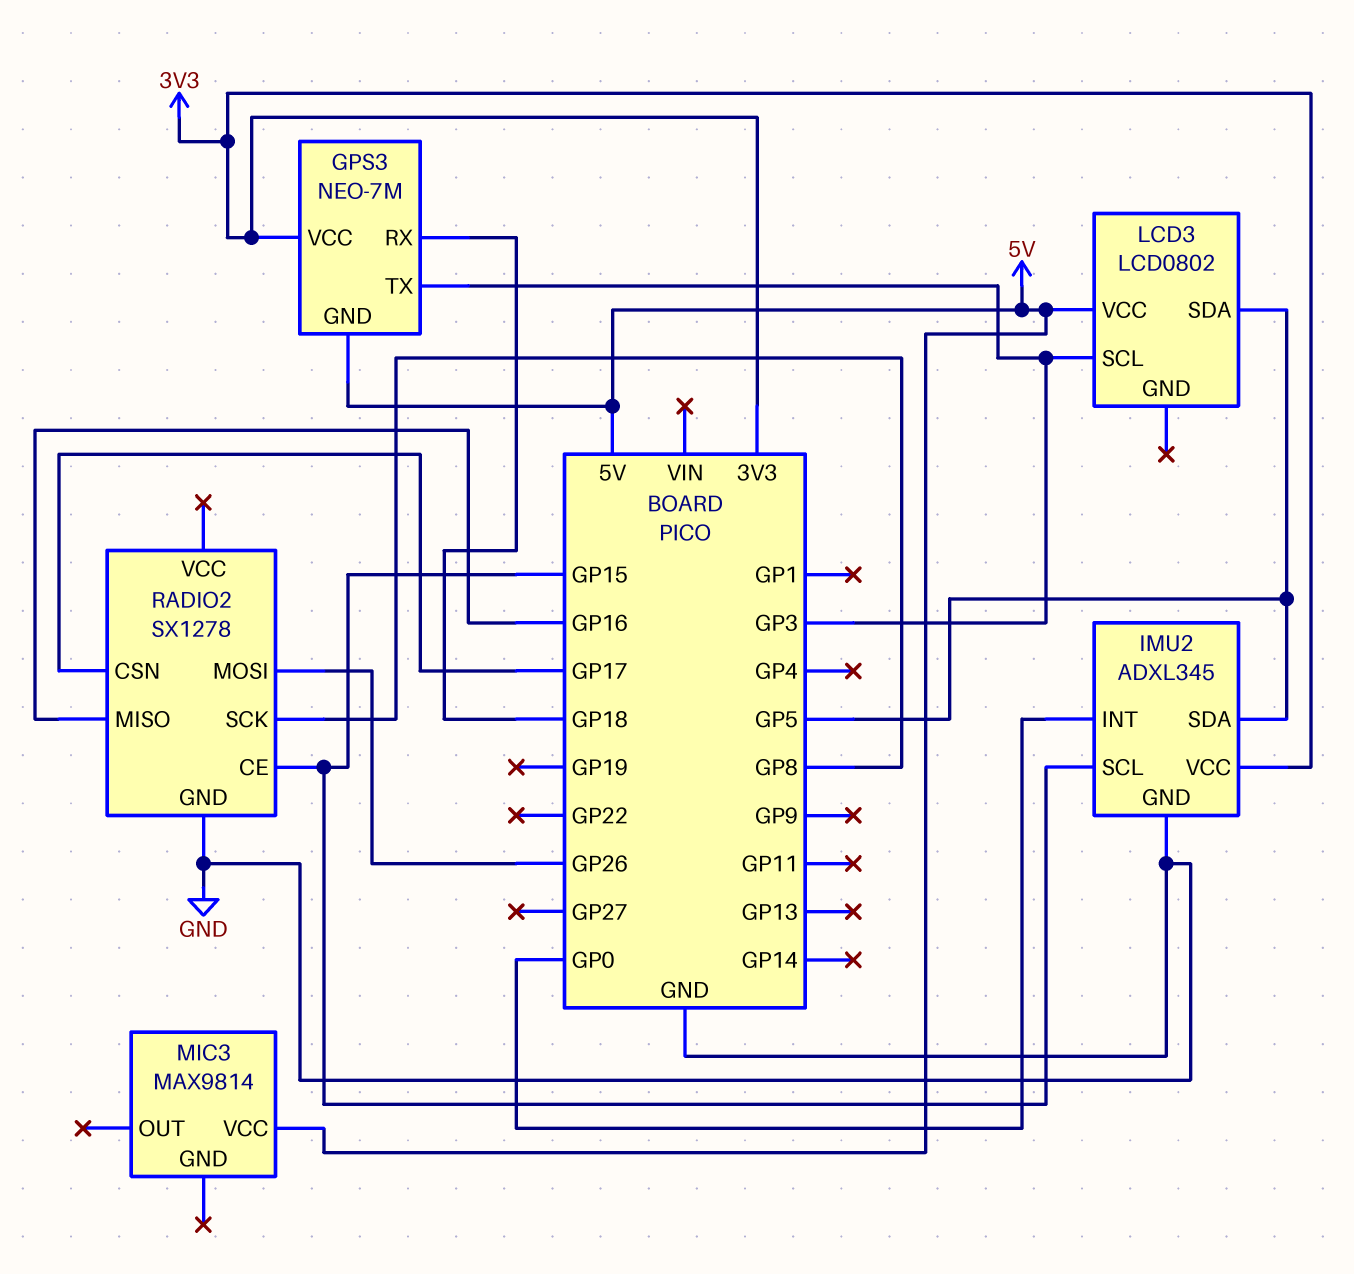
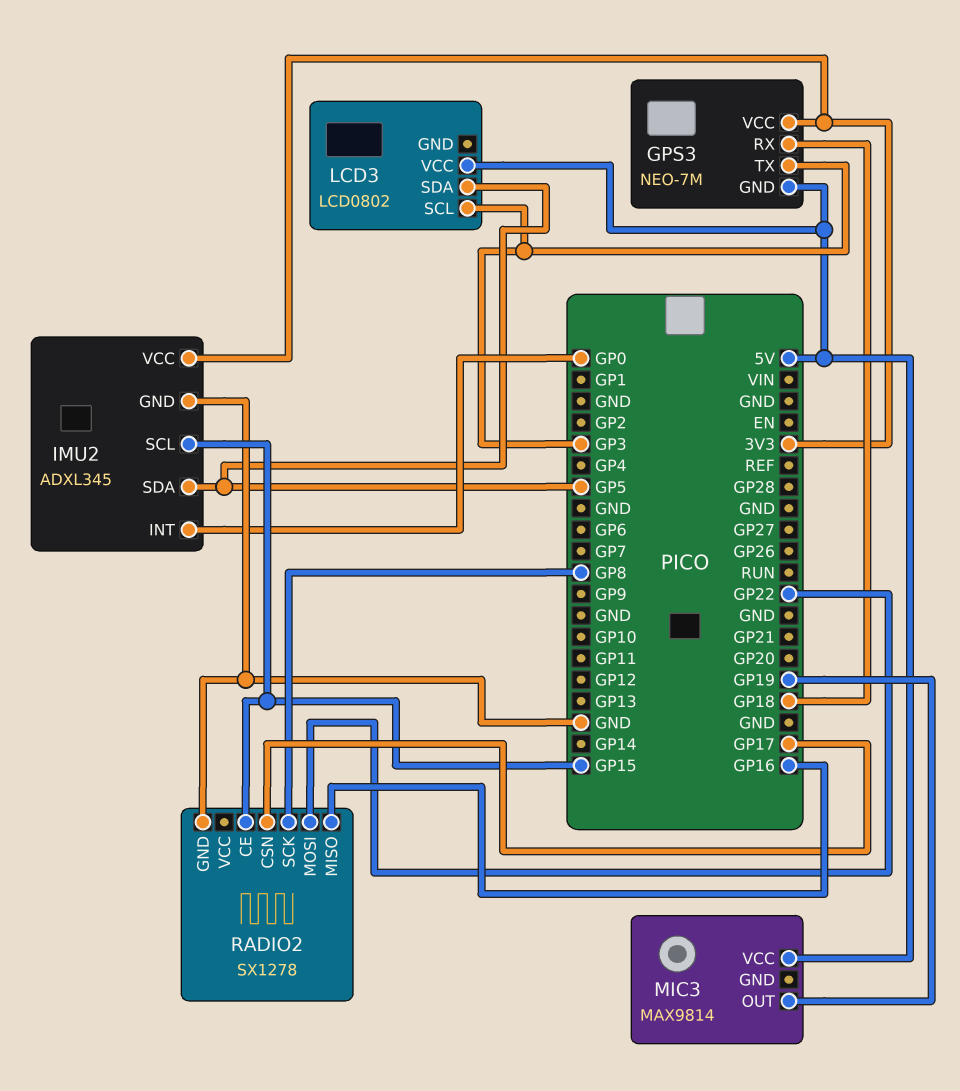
MIC3 pin OUT: none -> GP19
RADIO2 pin MOSI: GP26 -> GP22

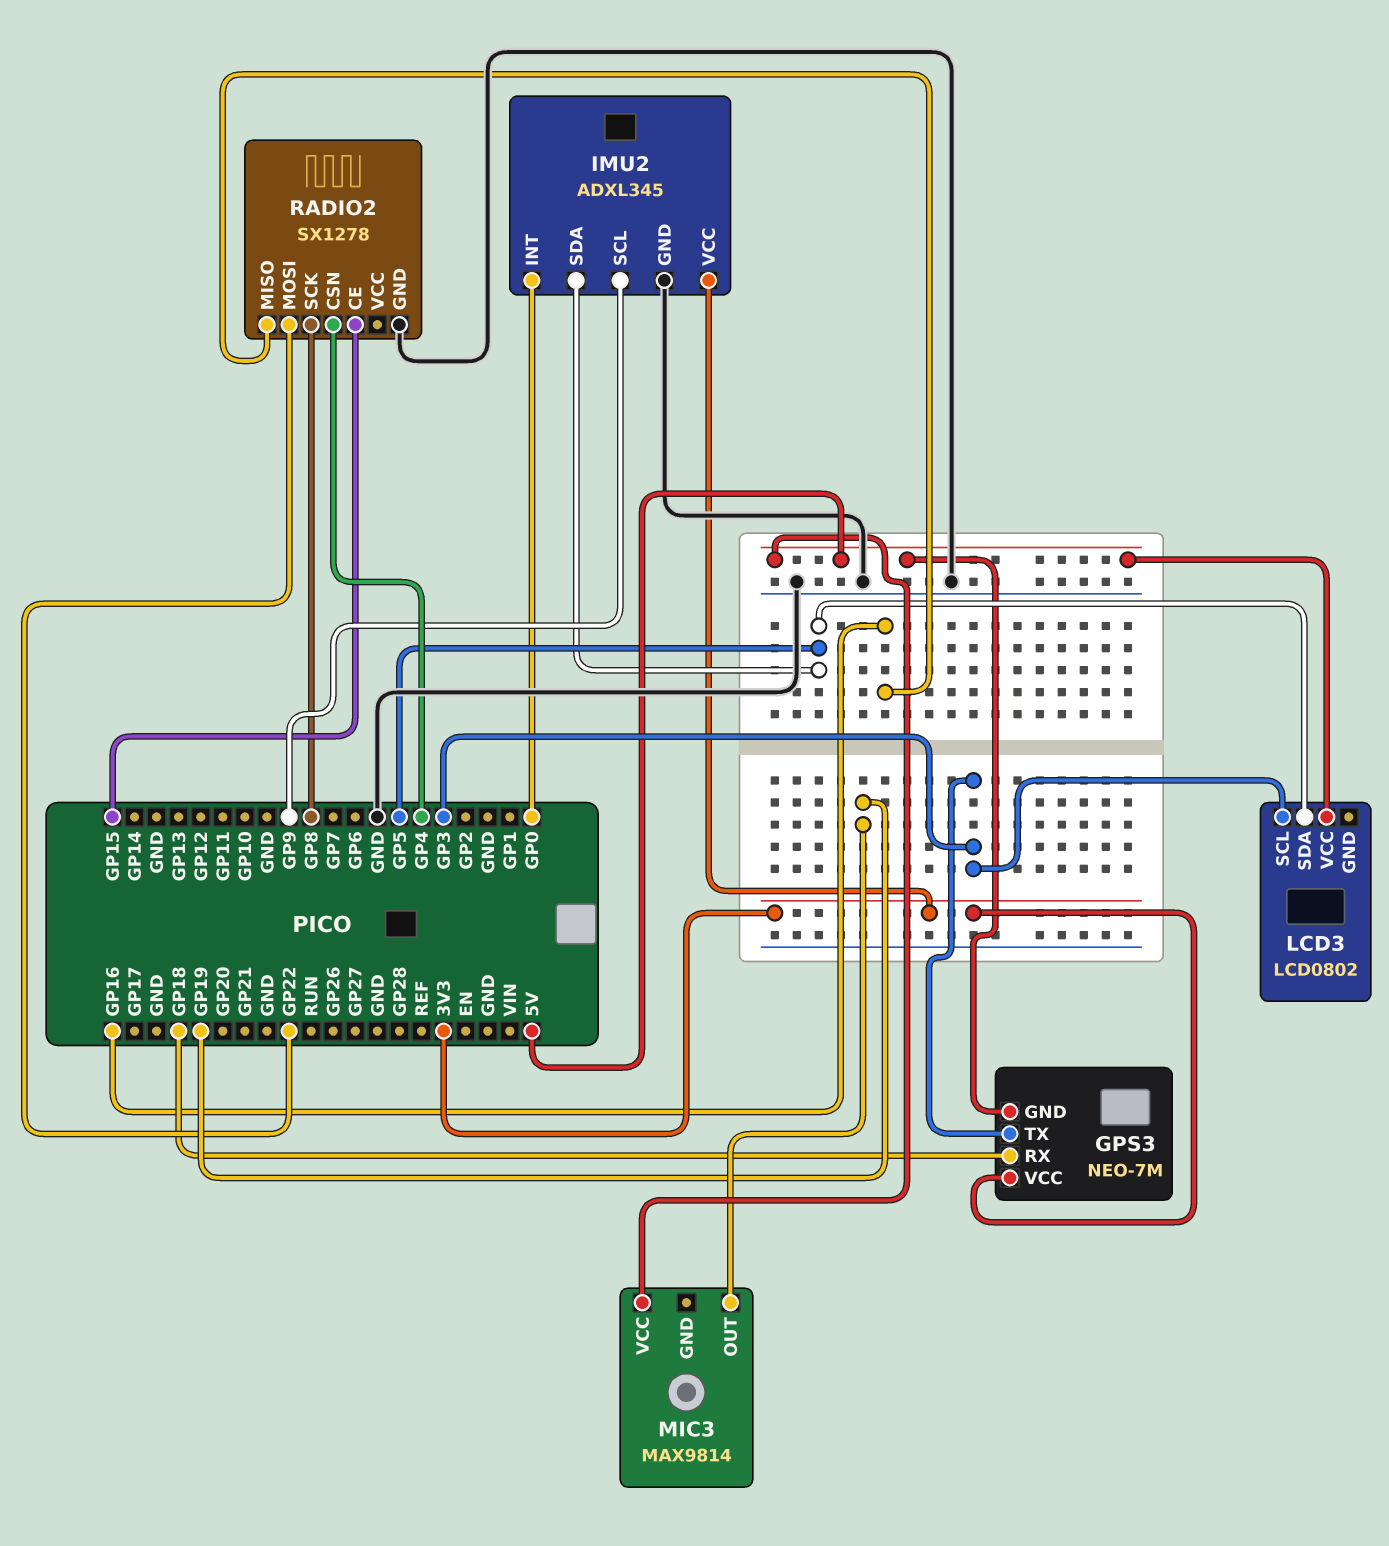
IMU2 pin SCL: GP15 -> GP9
RADIO2 pin CSN: GP17 -> GP4

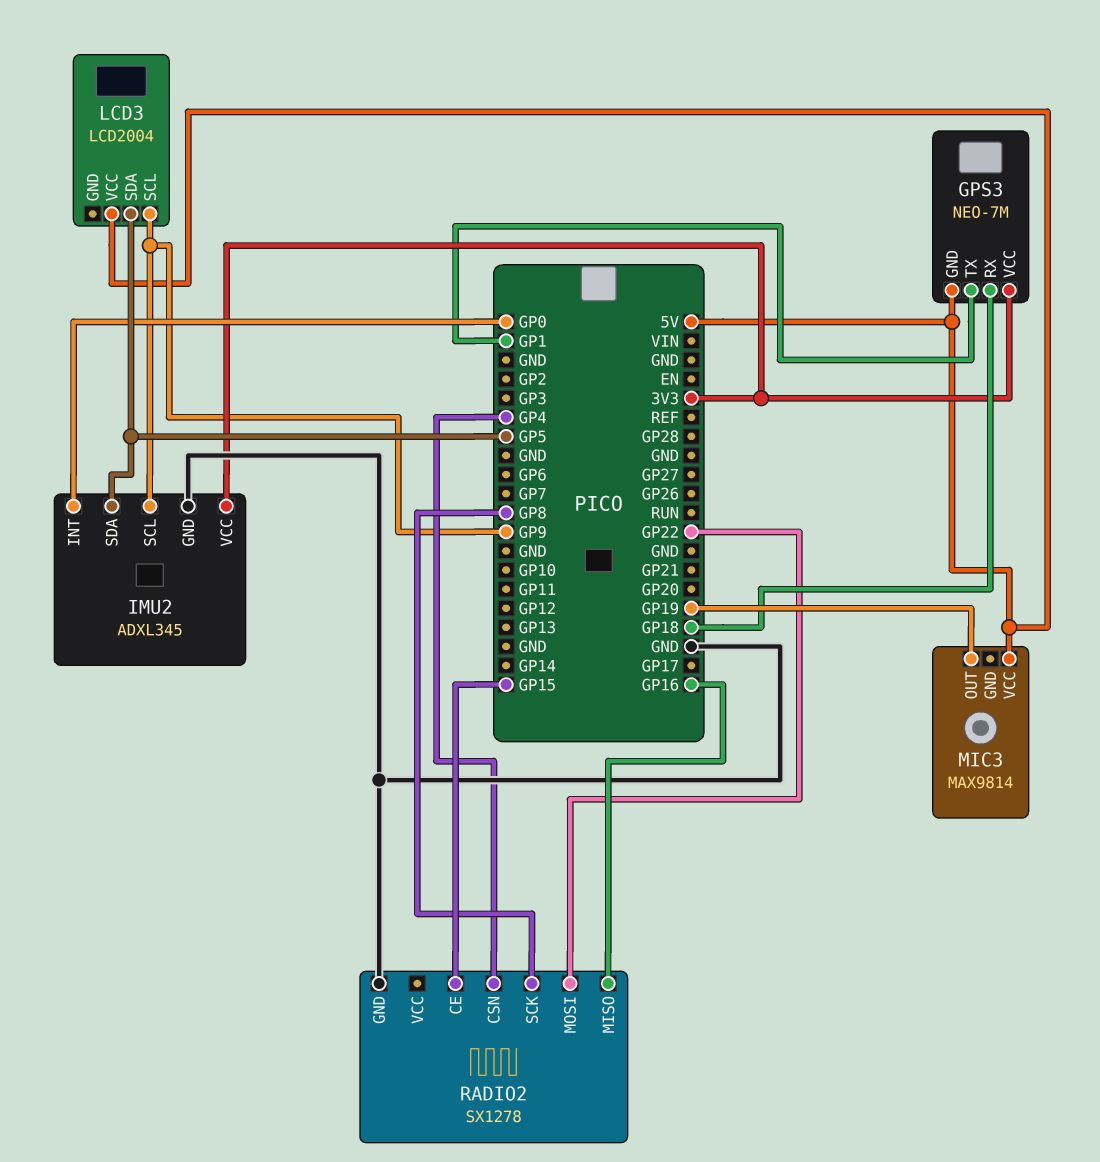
GPS3 pin TX: GP3 -> GP1
LCD3: LCD0802 -> LCD2004
LCD3 pin SCL: GP3 -> GP9

